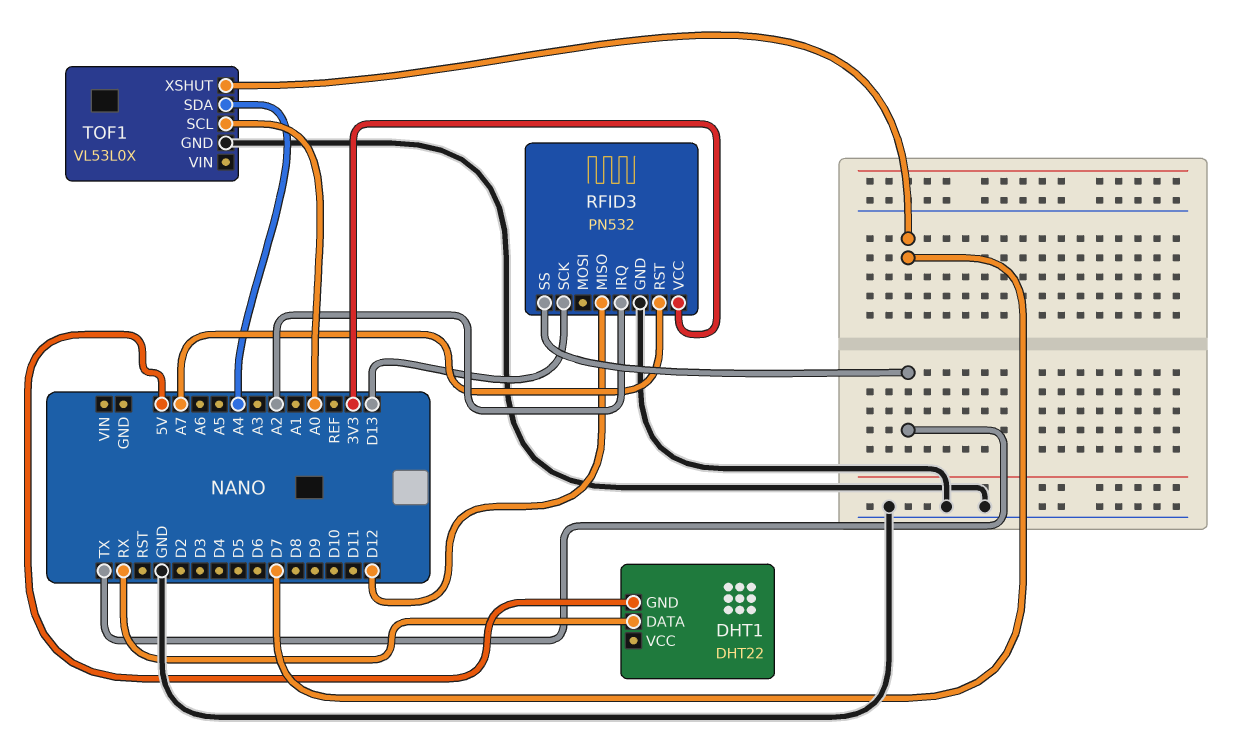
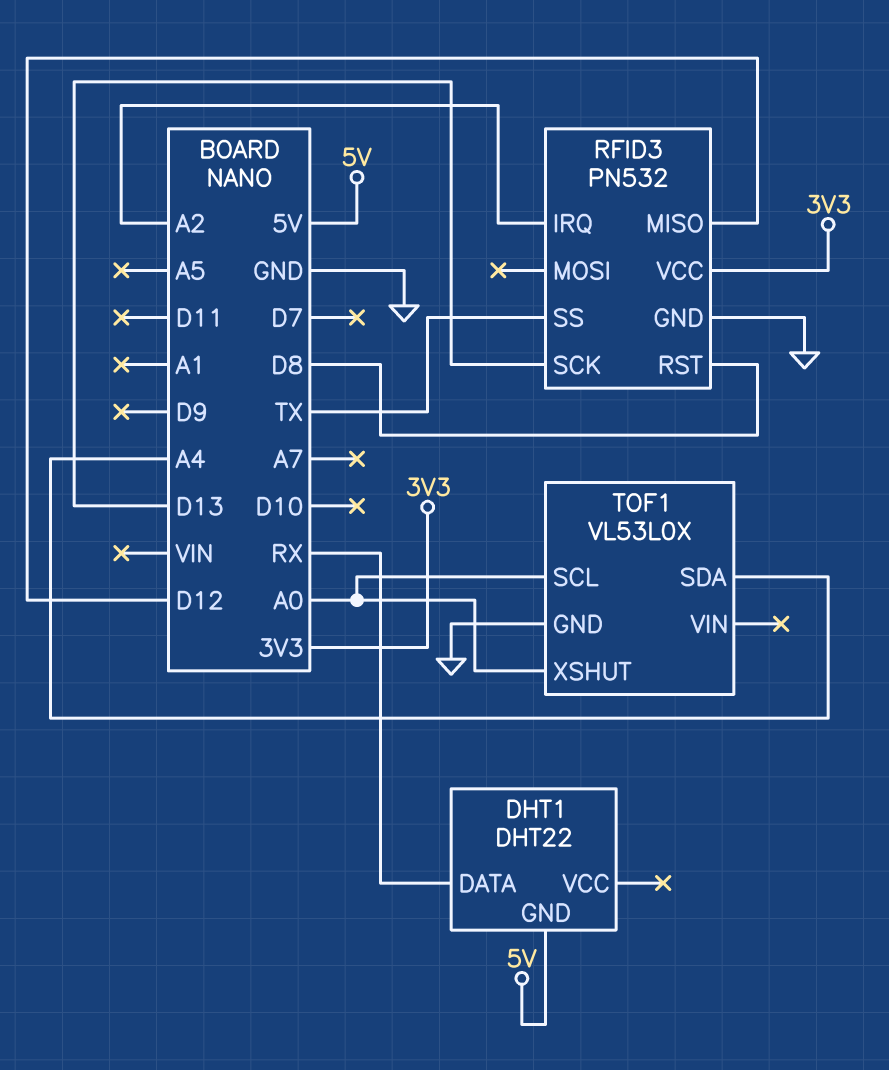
RFID3 pin RST: A7 -> D8
TOF1 pin XSHUT: D7 -> A0

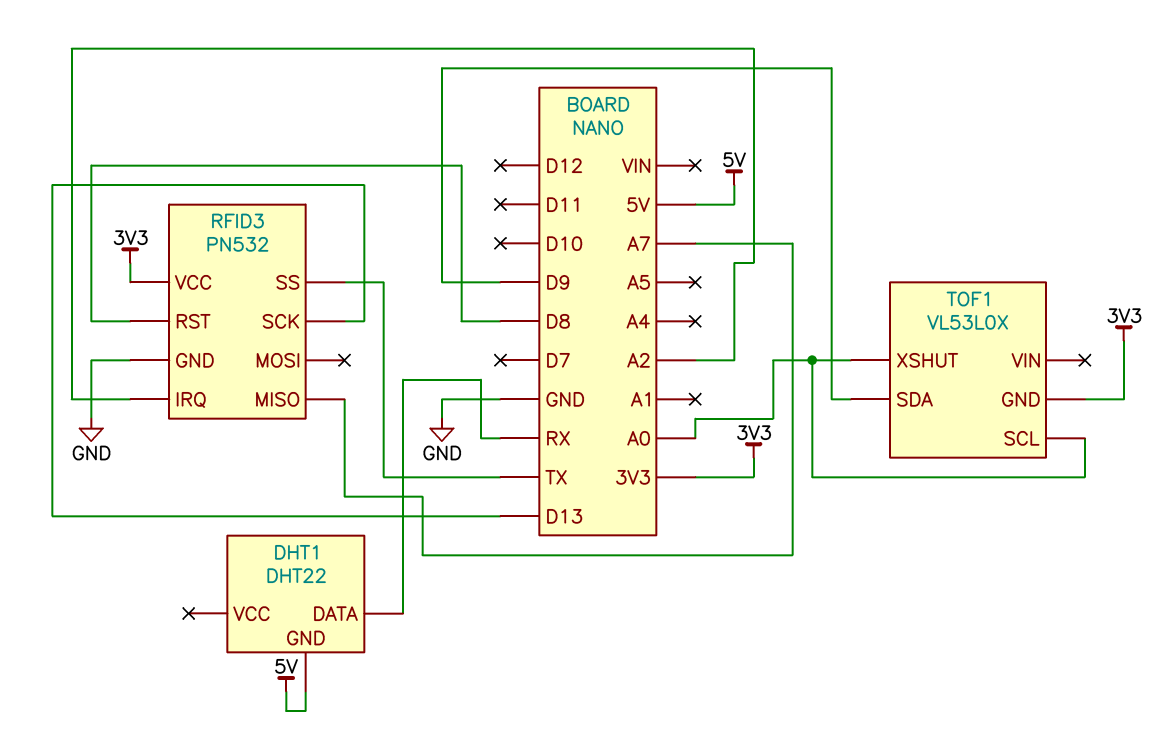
RFID3 pin MISO: D12 -> A7
TOF1 pin GND: GND -> 3V3
TOF1 pin SDA: A4 -> D9

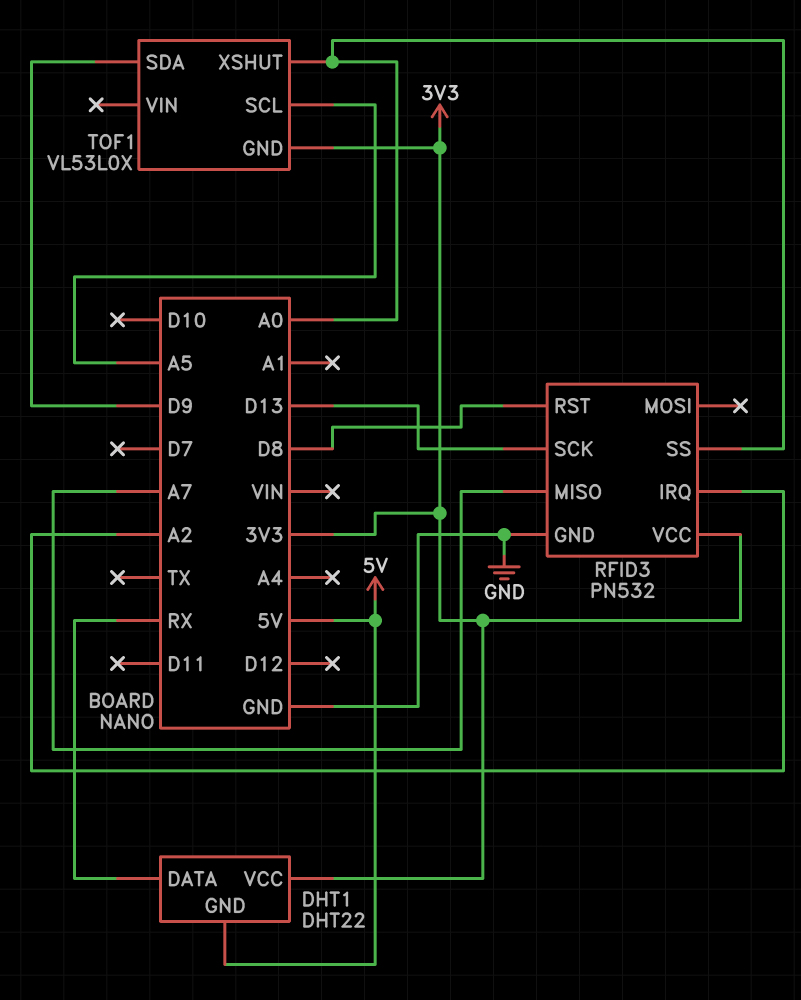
DHT1 pin VCC: none -> 3V3
RFID3 pin SS: TX -> A0
TOF1 pin SCL: A0 -> A5

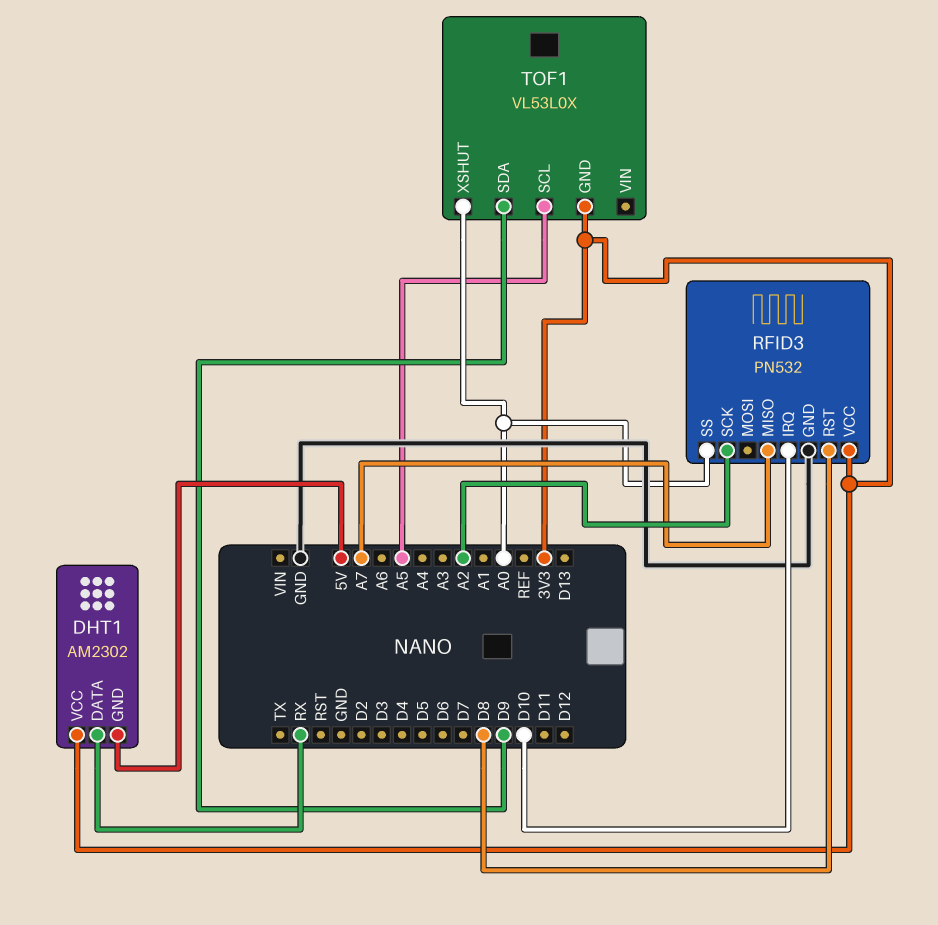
DHT1: DHT22 -> AM2302
RFID3 pin IRQ: A2 -> D10
RFID3 pin SCK: D13 -> A2

